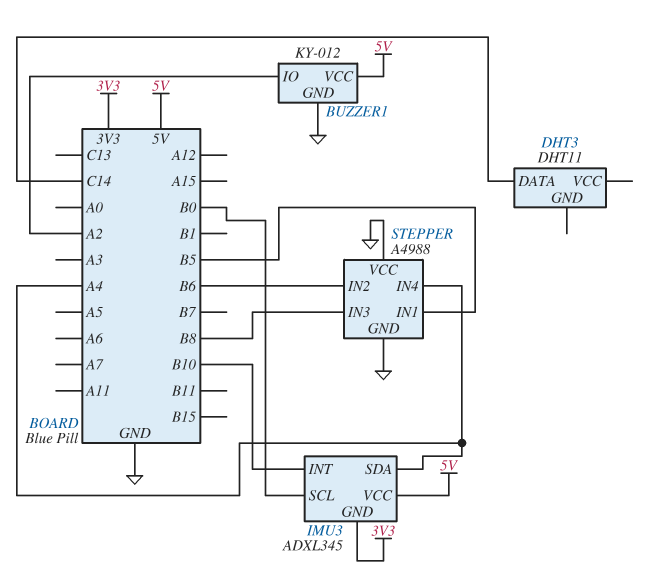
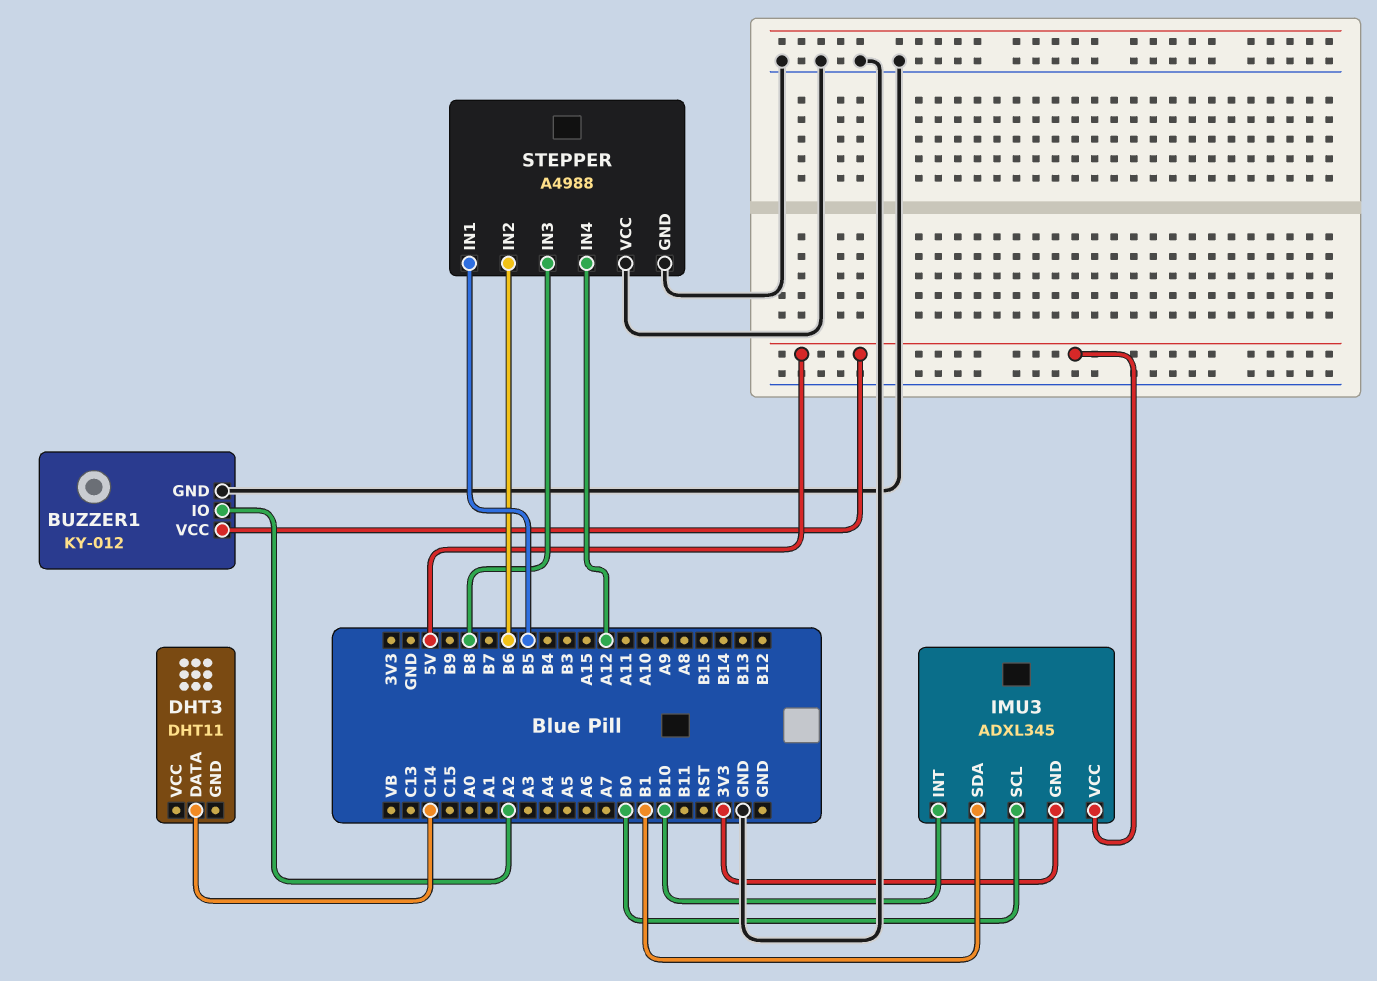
IMU3 pin SDA: A4 -> B1
STEPPER pin IN4: A4 -> A12

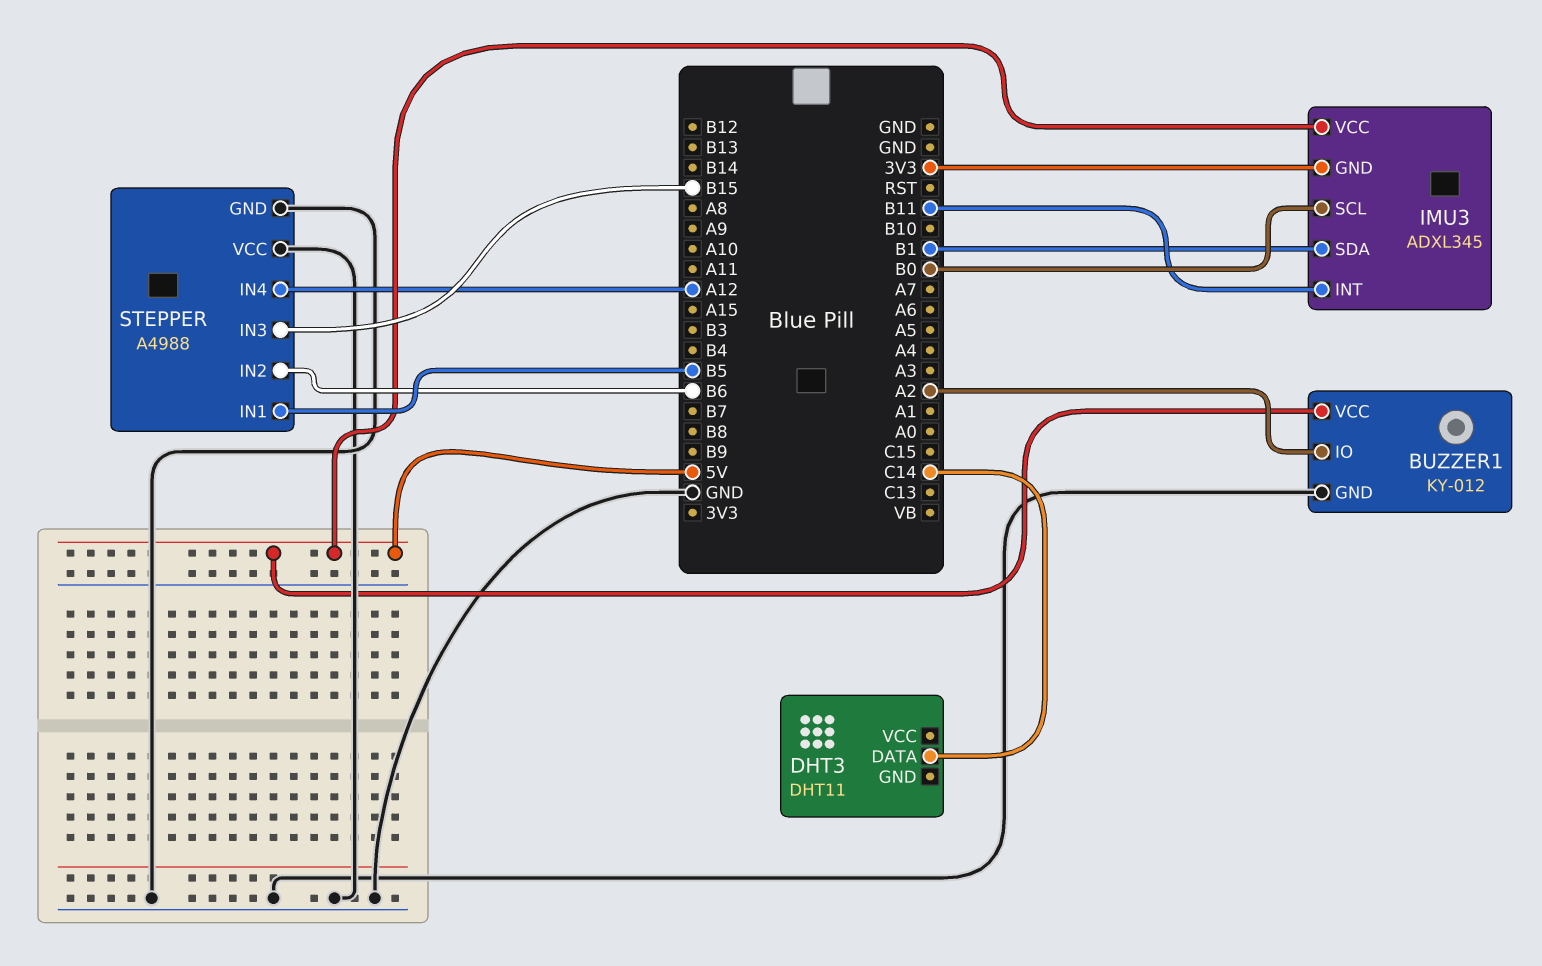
IMU3 pin INT: B10 -> B11
STEPPER pin IN3: B8 -> B15

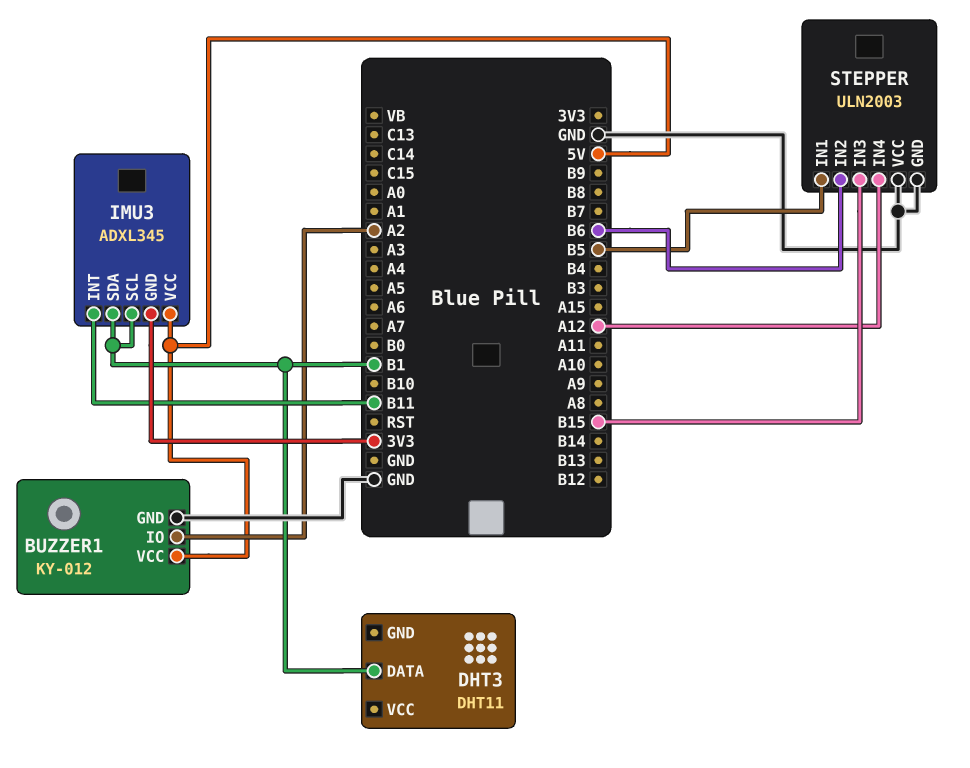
DHT3 pin DATA: C14 -> B1
IMU3 pin SCL: B0 -> B1
STEPPER: A4988 -> ULN2003

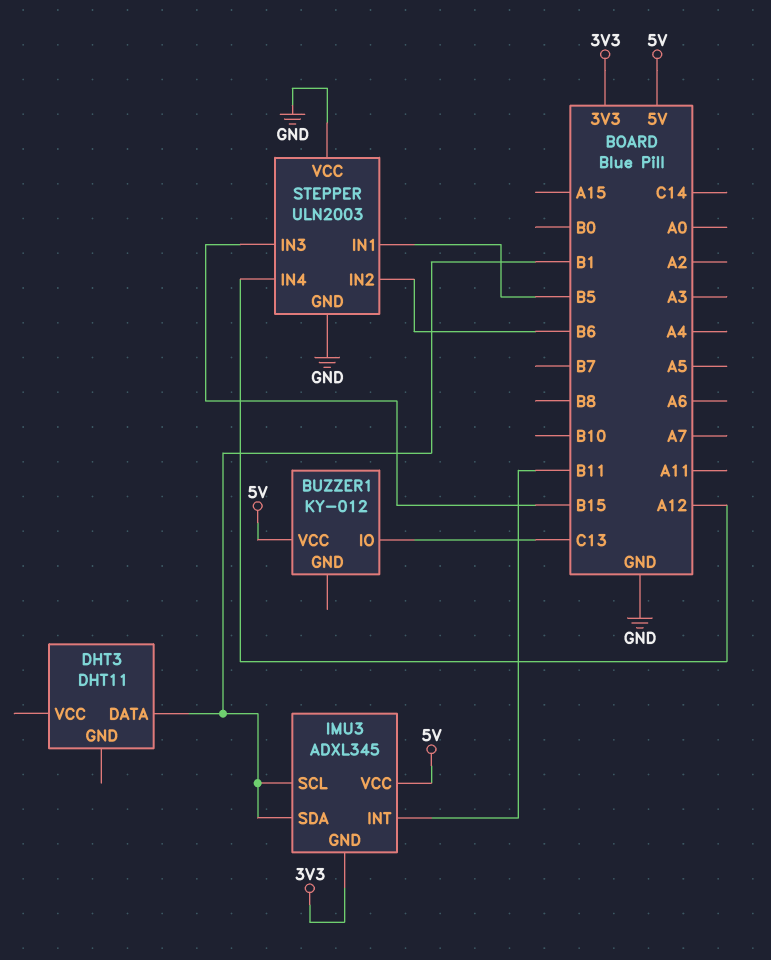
BUZZER1 pin GND: GND -> none
BUZZER1 pin IO: A2 -> C13

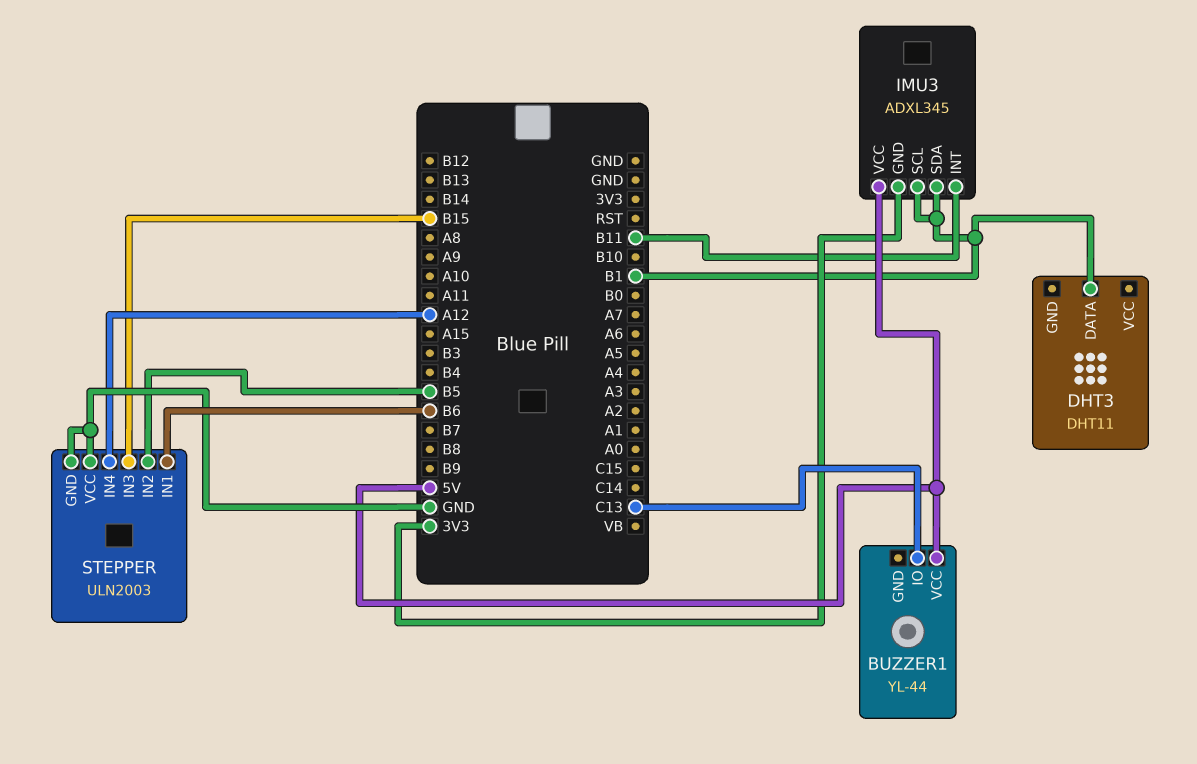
BUZZER1: KY-012 -> YL-44
STEPPER pin IN1: B5 -> B6
STEPPER pin IN2: B6 -> B5

